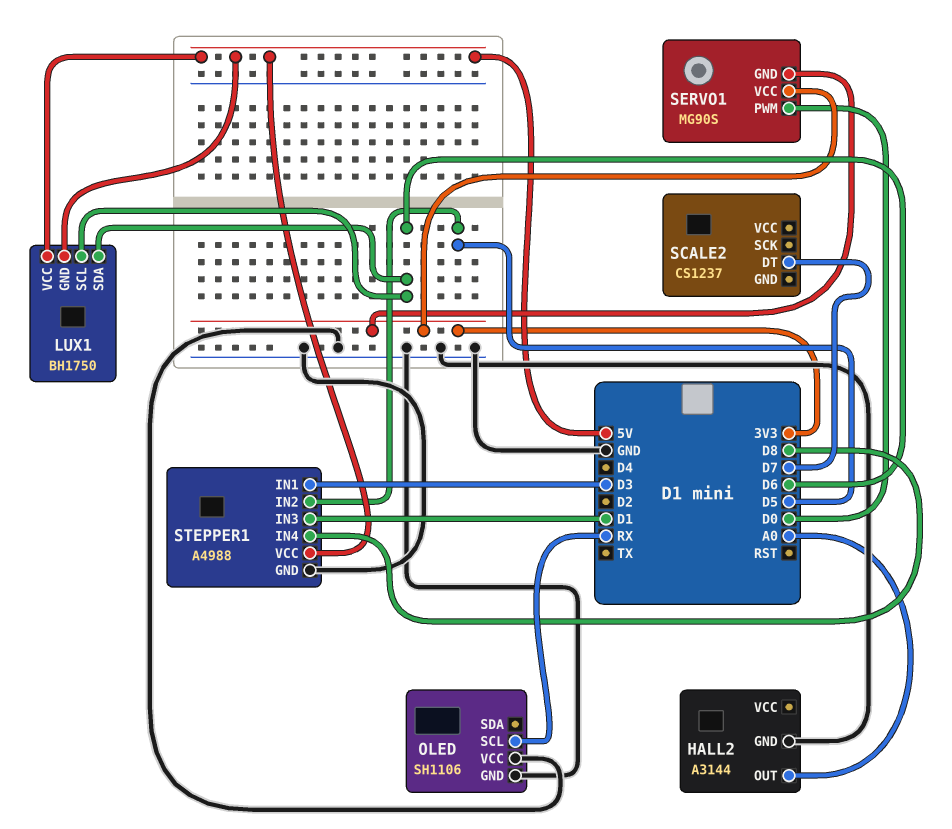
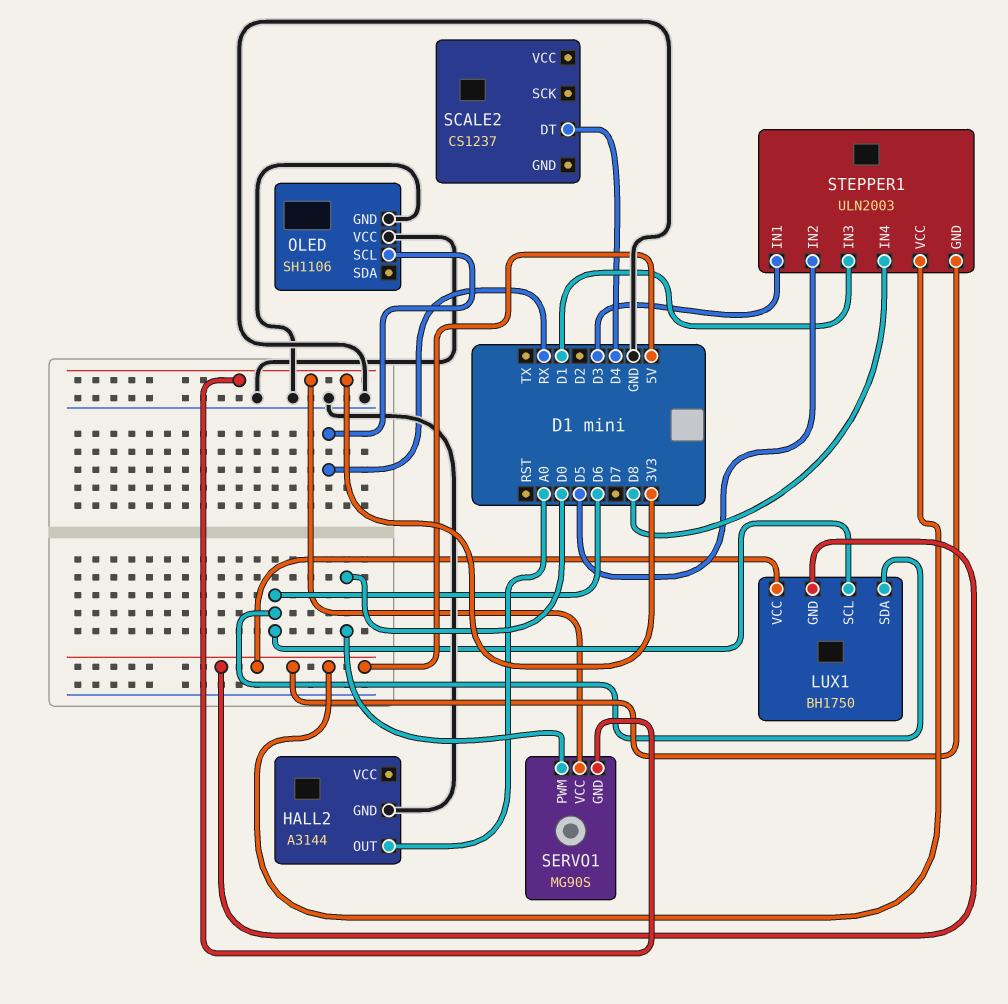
SCALE2 pin DT: D7 -> D4
STEPPER1: A4988 -> ULN2003
STEPPER1 pin GND: GND -> 5V

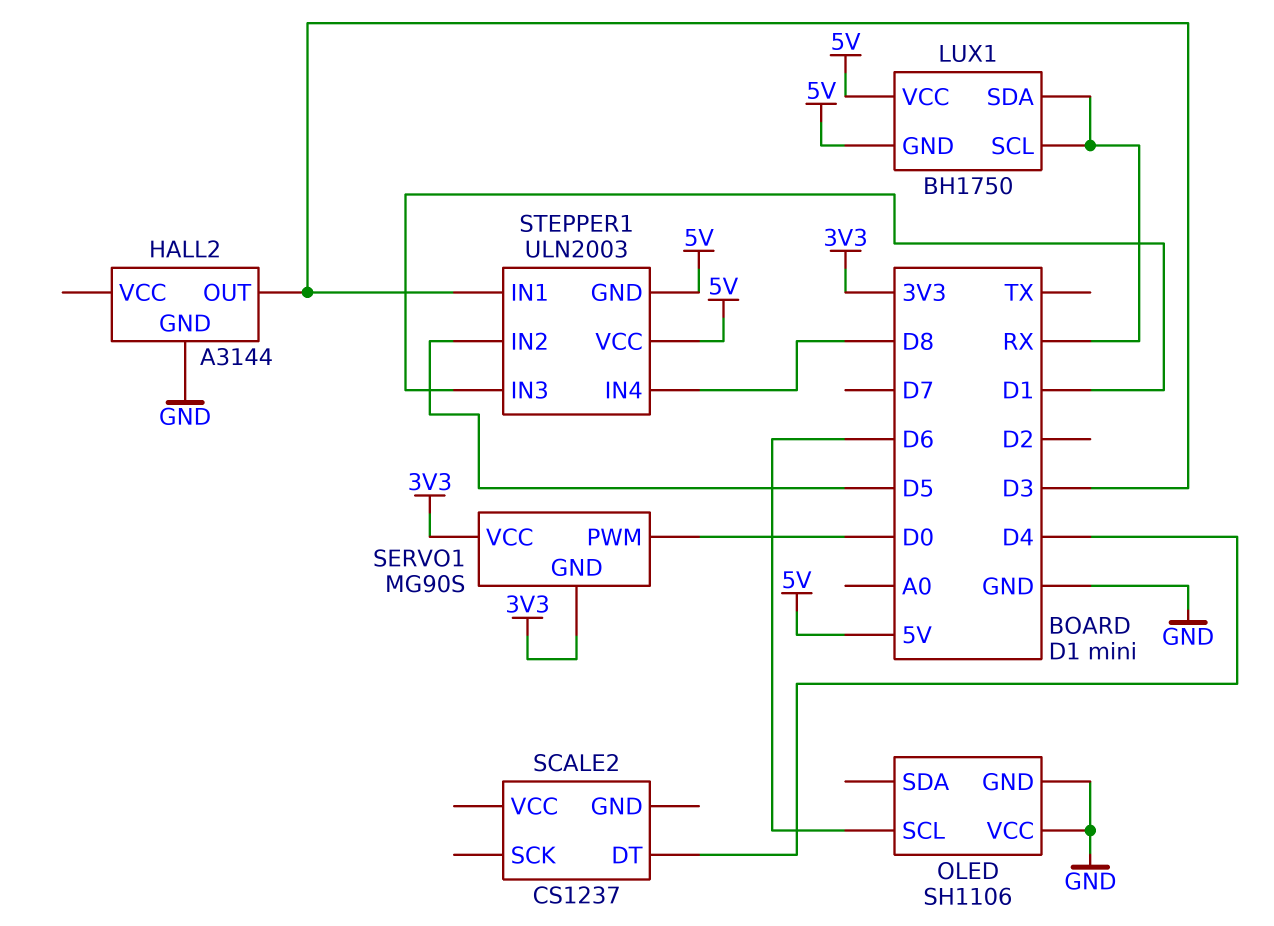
HALL2 pin OUT: A0 -> D3
LUX1 pin SCL: D6 -> RX
LUX1 pin SDA: D6 -> RX
OLED pin SCL: RX -> D6

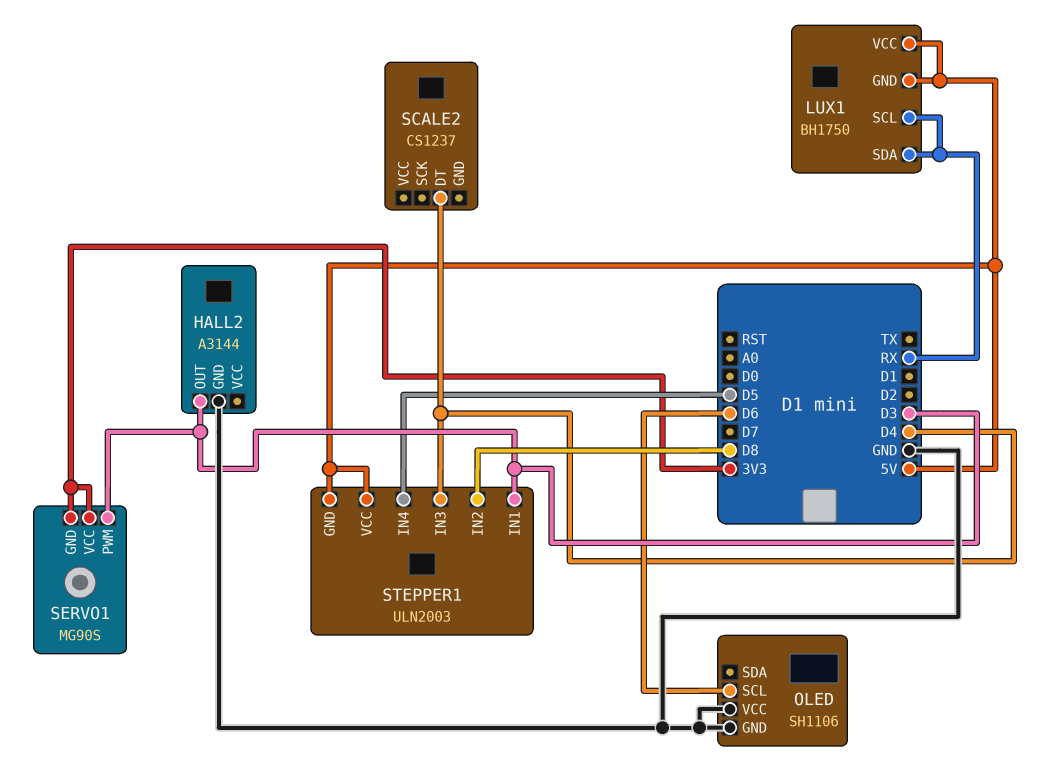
SERVO1 pin PWM: D0 -> D3
STEPPER1 pin IN2: D5 -> D8
STEPPER1 pin IN3: D1 -> D4
STEPPER1 pin IN4: D8 -> D5

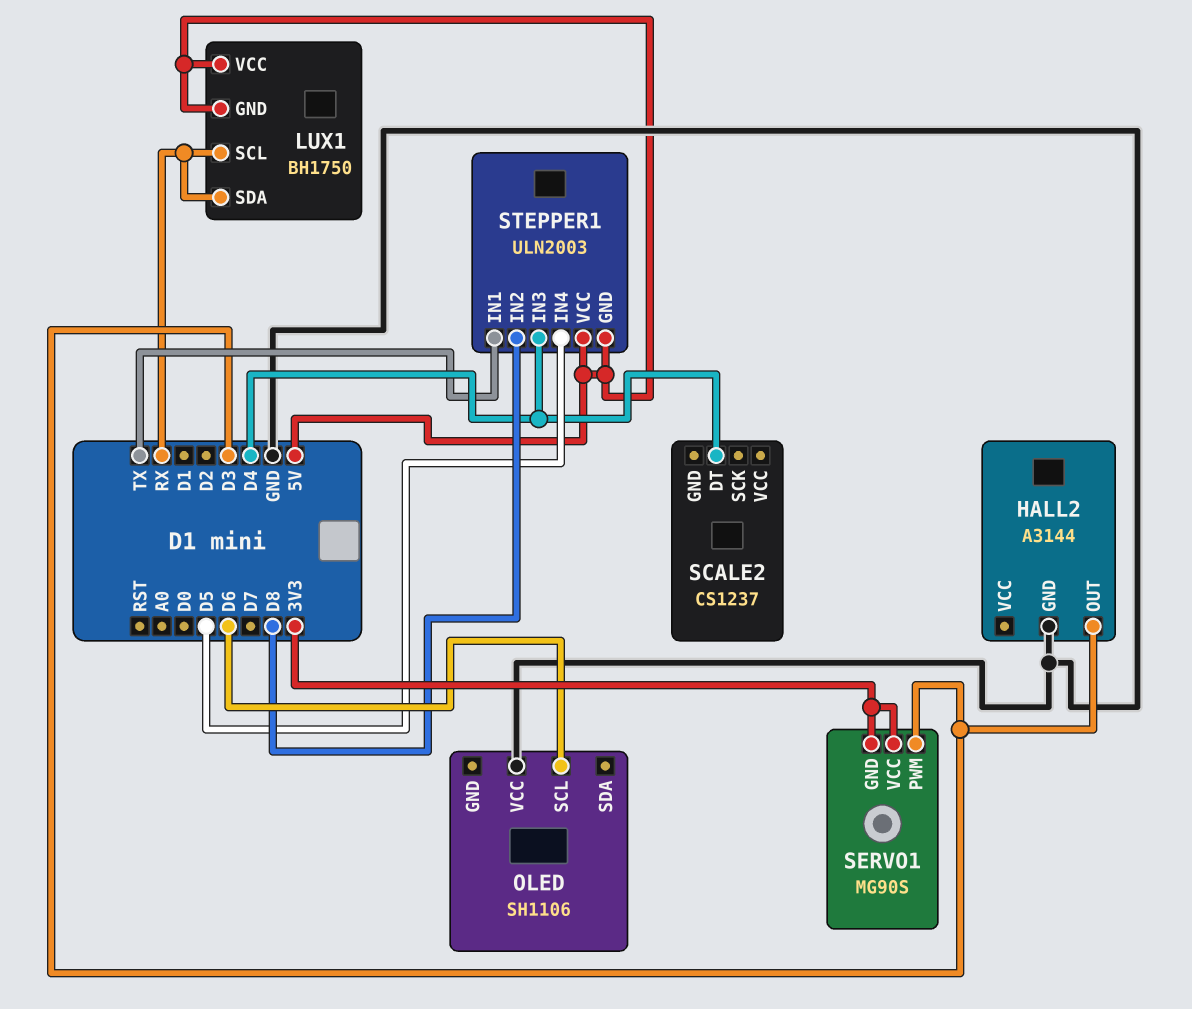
OLED pin GND: GND -> none
STEPPER1 pin IN1: D3 -> TX

